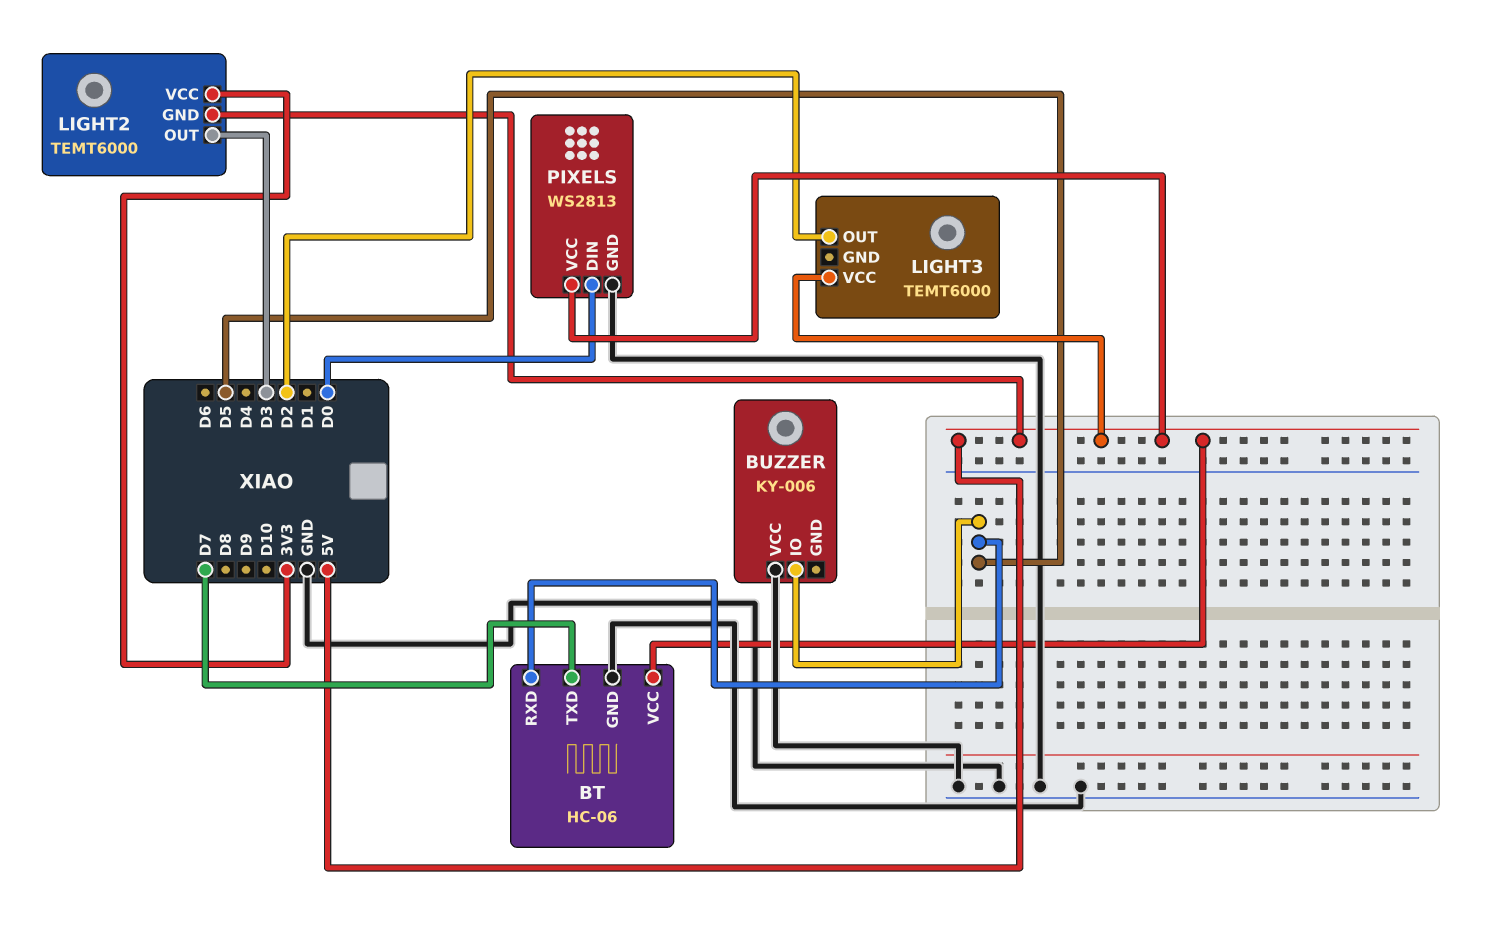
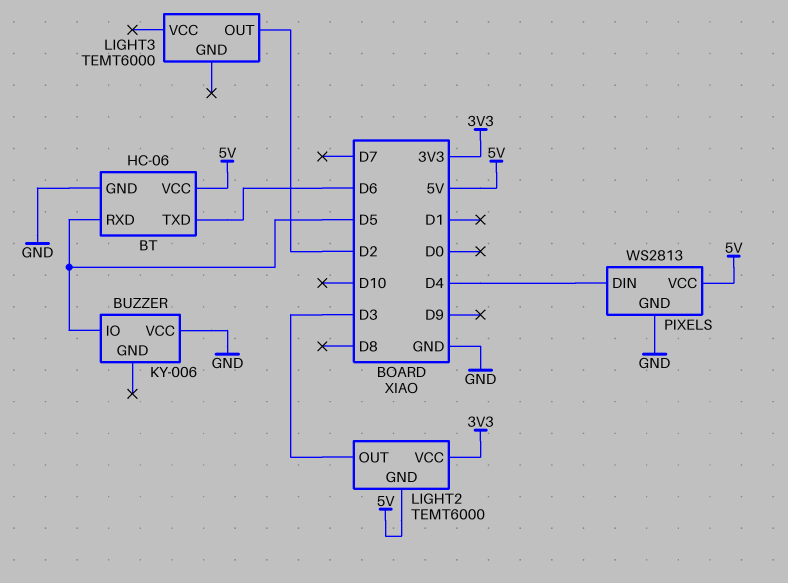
BT pin TXD: D7 -> D6
LIGHT3 pin VCC: 5V -> none
PIXELS pin DIN: D0 -> D4

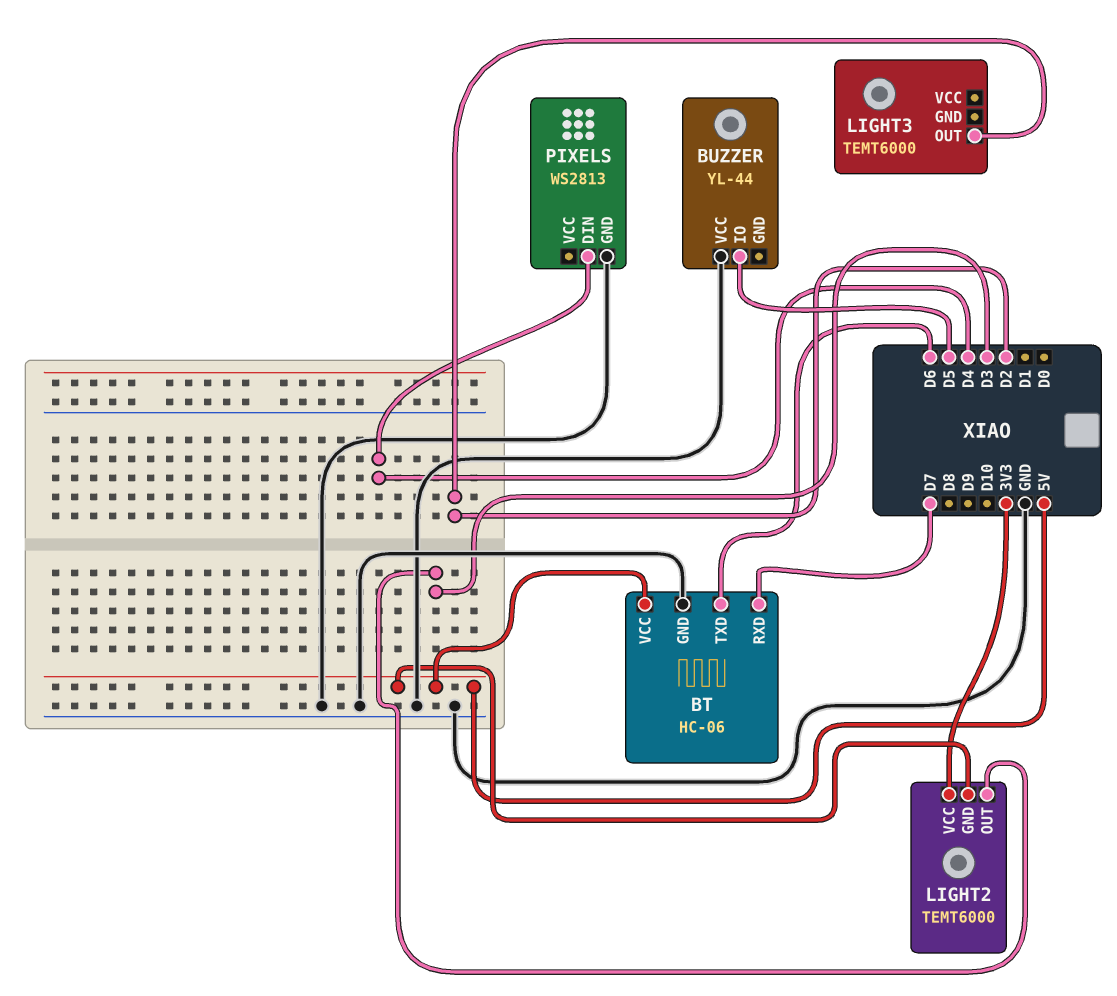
BT pin RXD: D5 -> D7
BUZZER: KY-006 -> YL-44
PIXELS pin VCC: 5V -> none

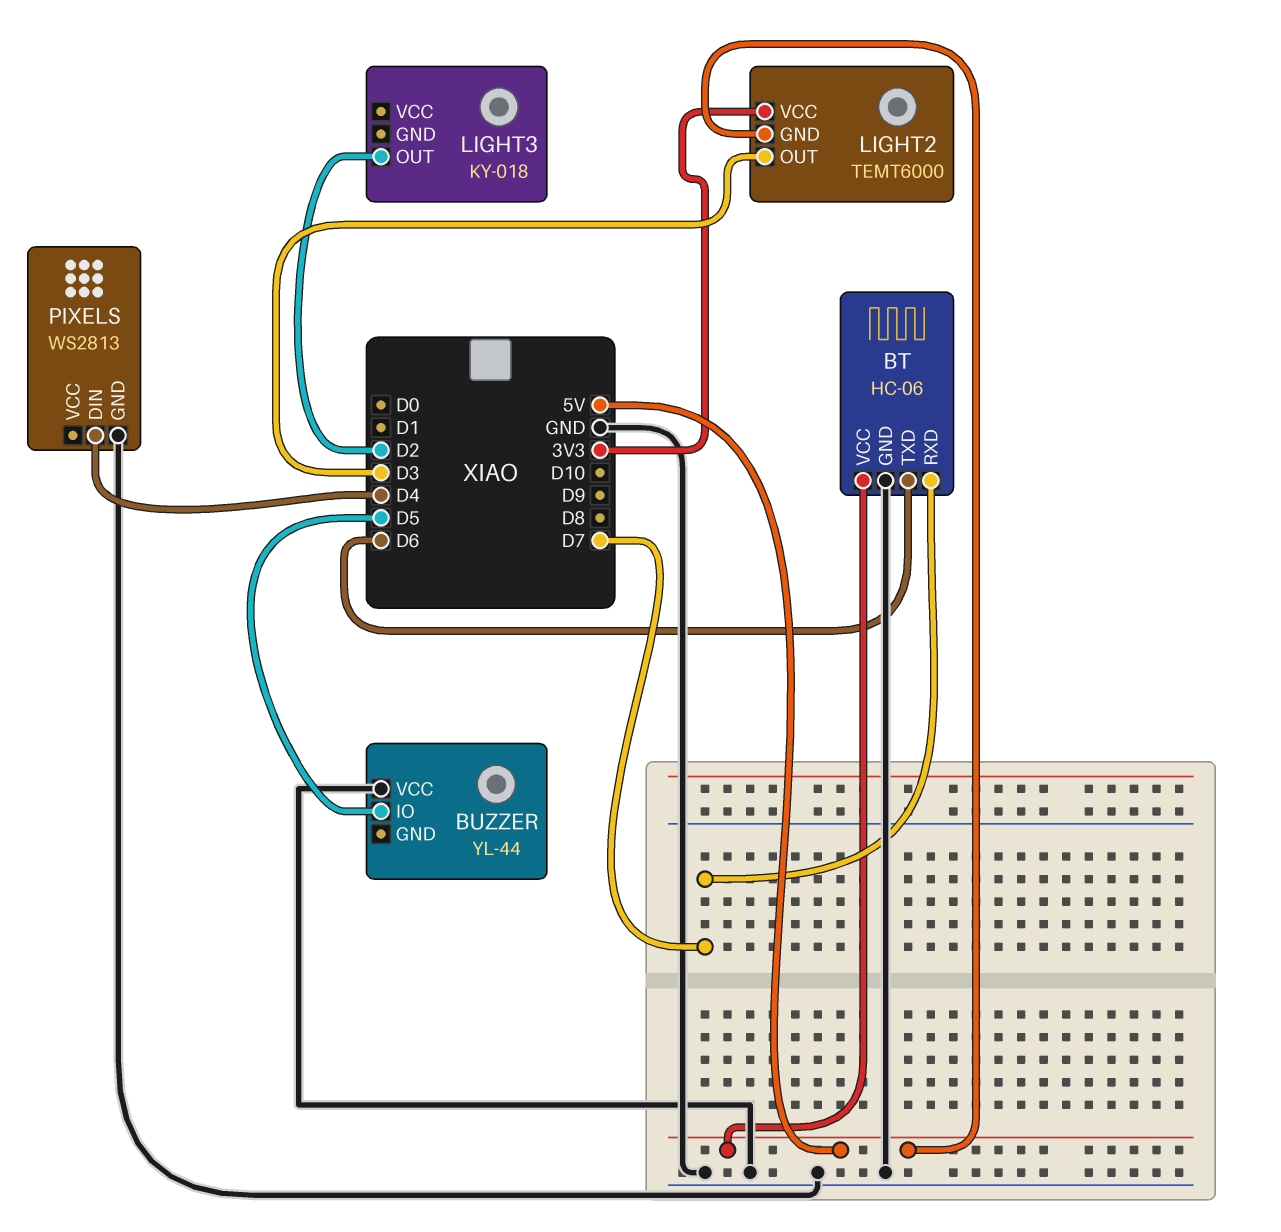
LIGHT3: TEMT6000 -> KY-018

